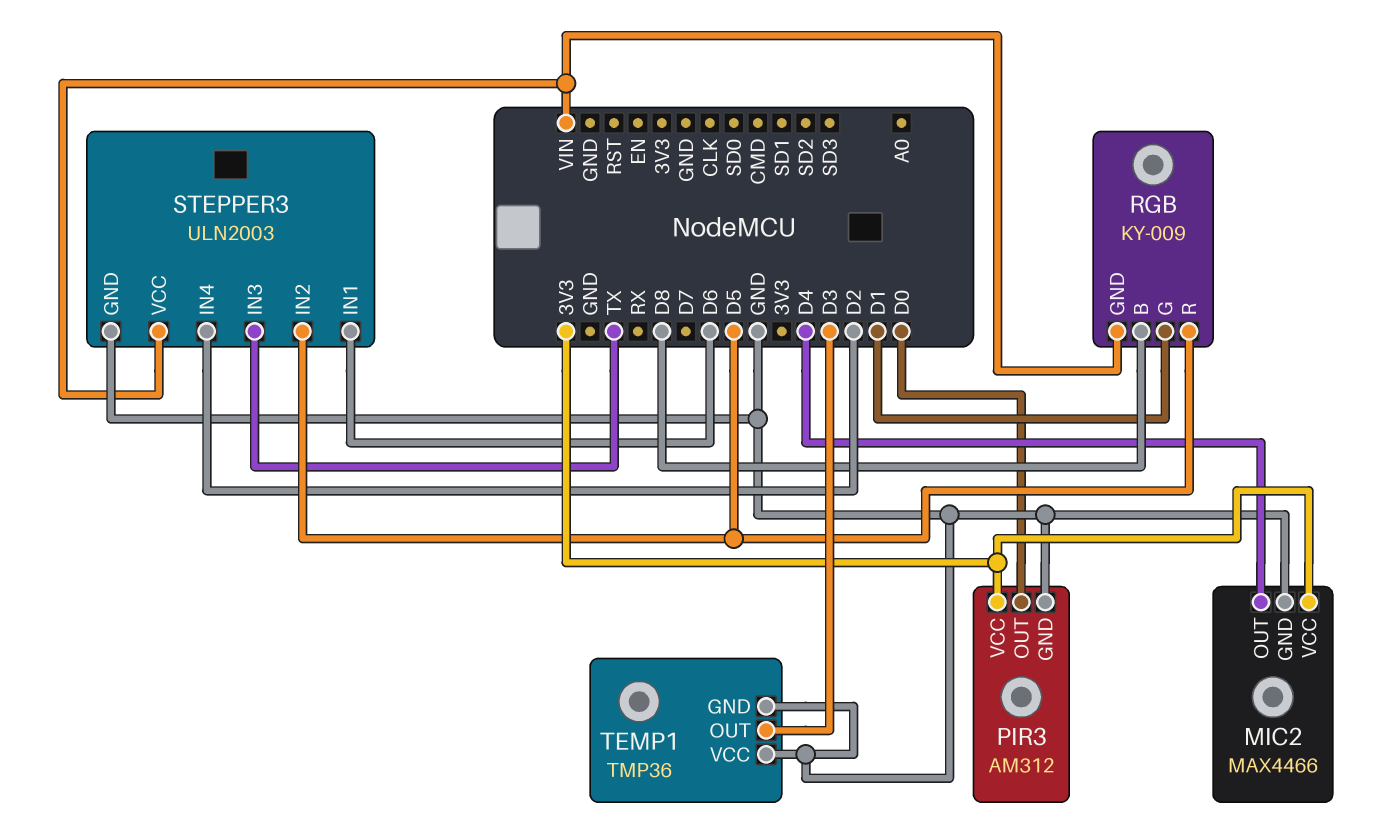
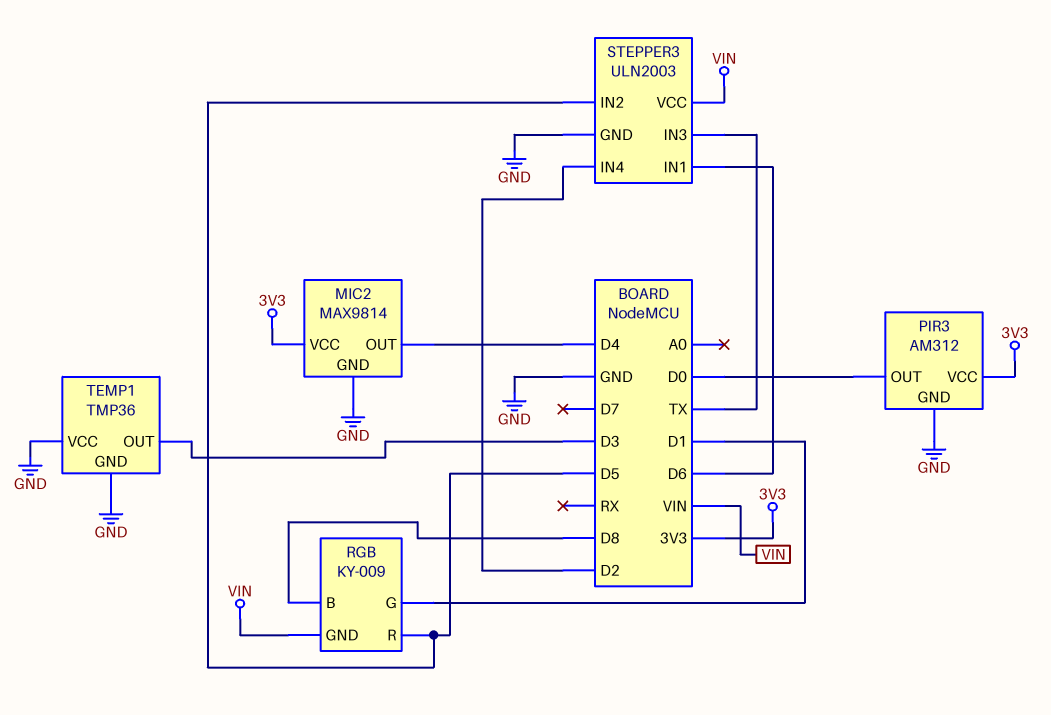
MIC2: MAX4466 -> MAX9814

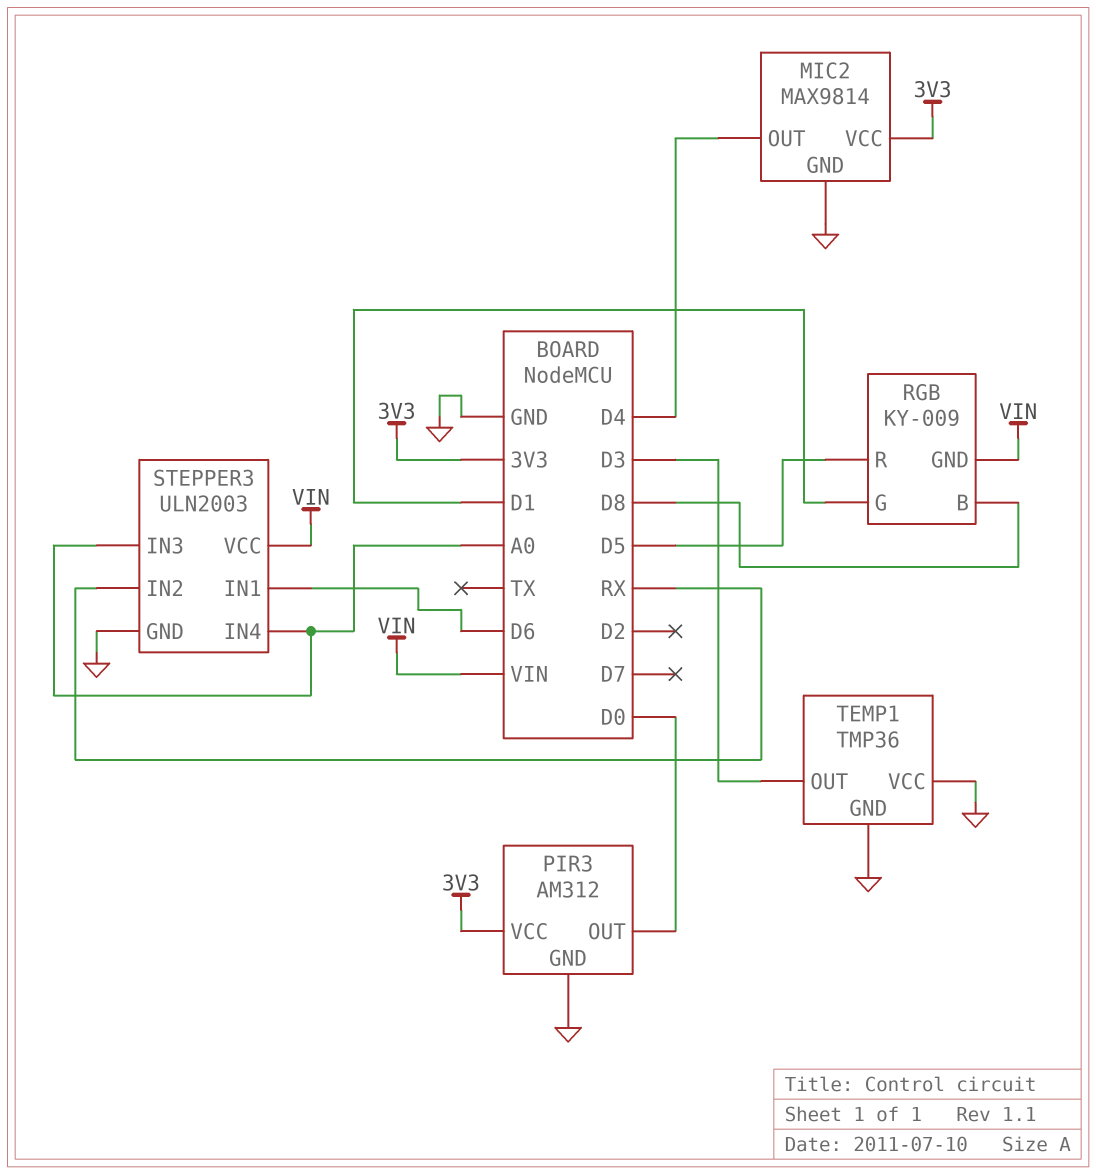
STEPPER3 pin IN2: D5 -> RX
STEPPER3 pin IN3: TX -> A0
STEPPER3 pin IN4: D2 -> A0

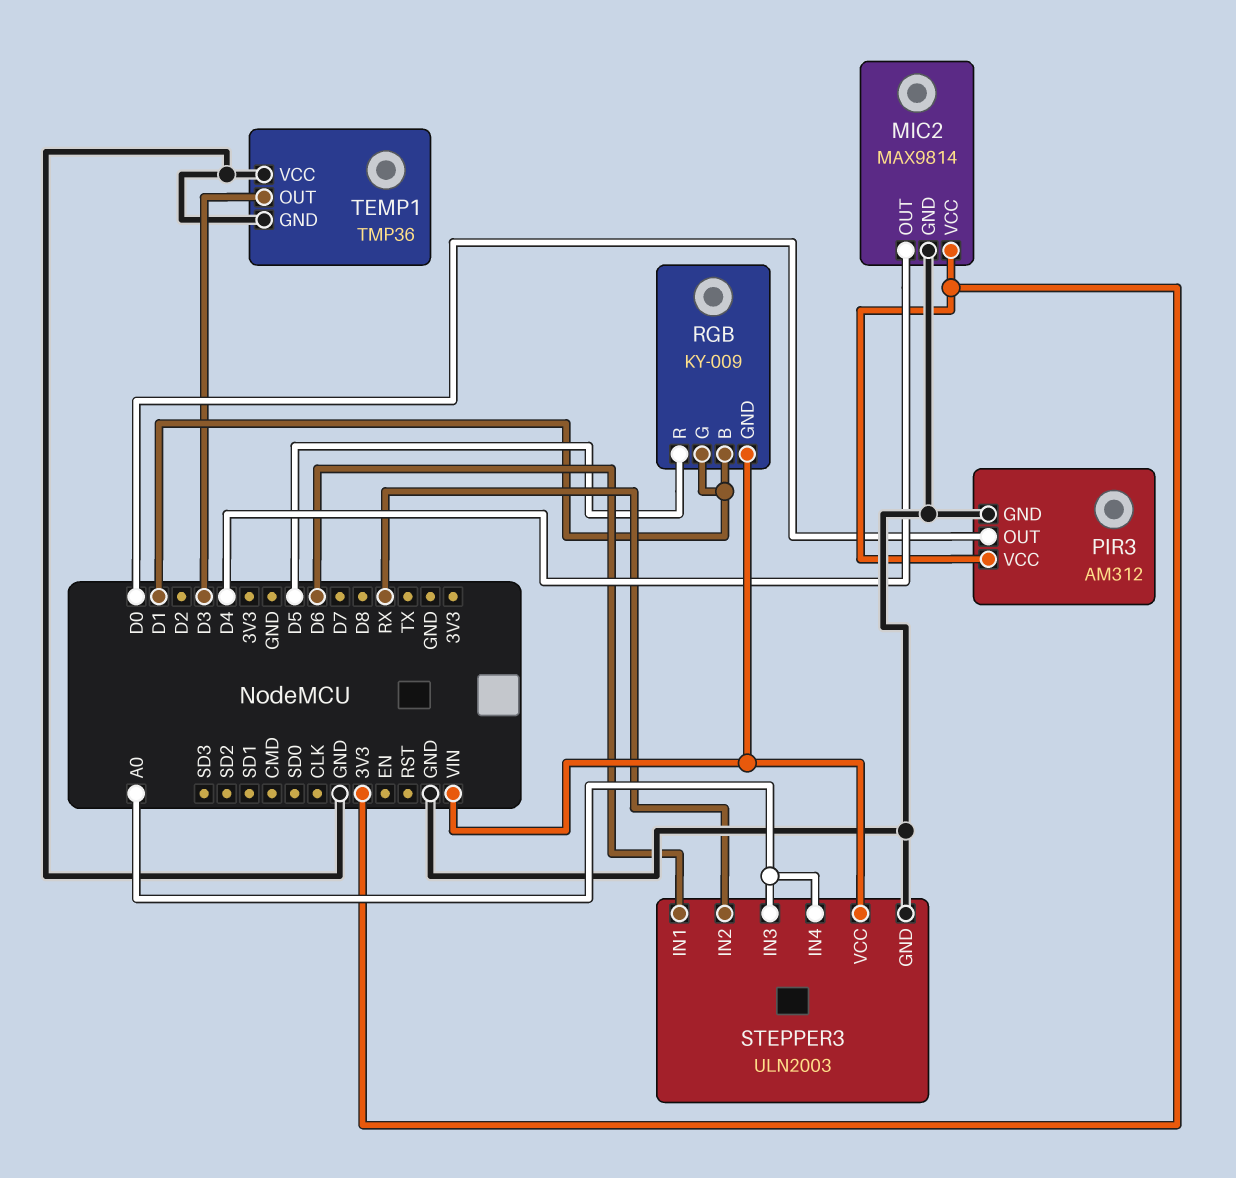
RGB pin B: D8 -> D1

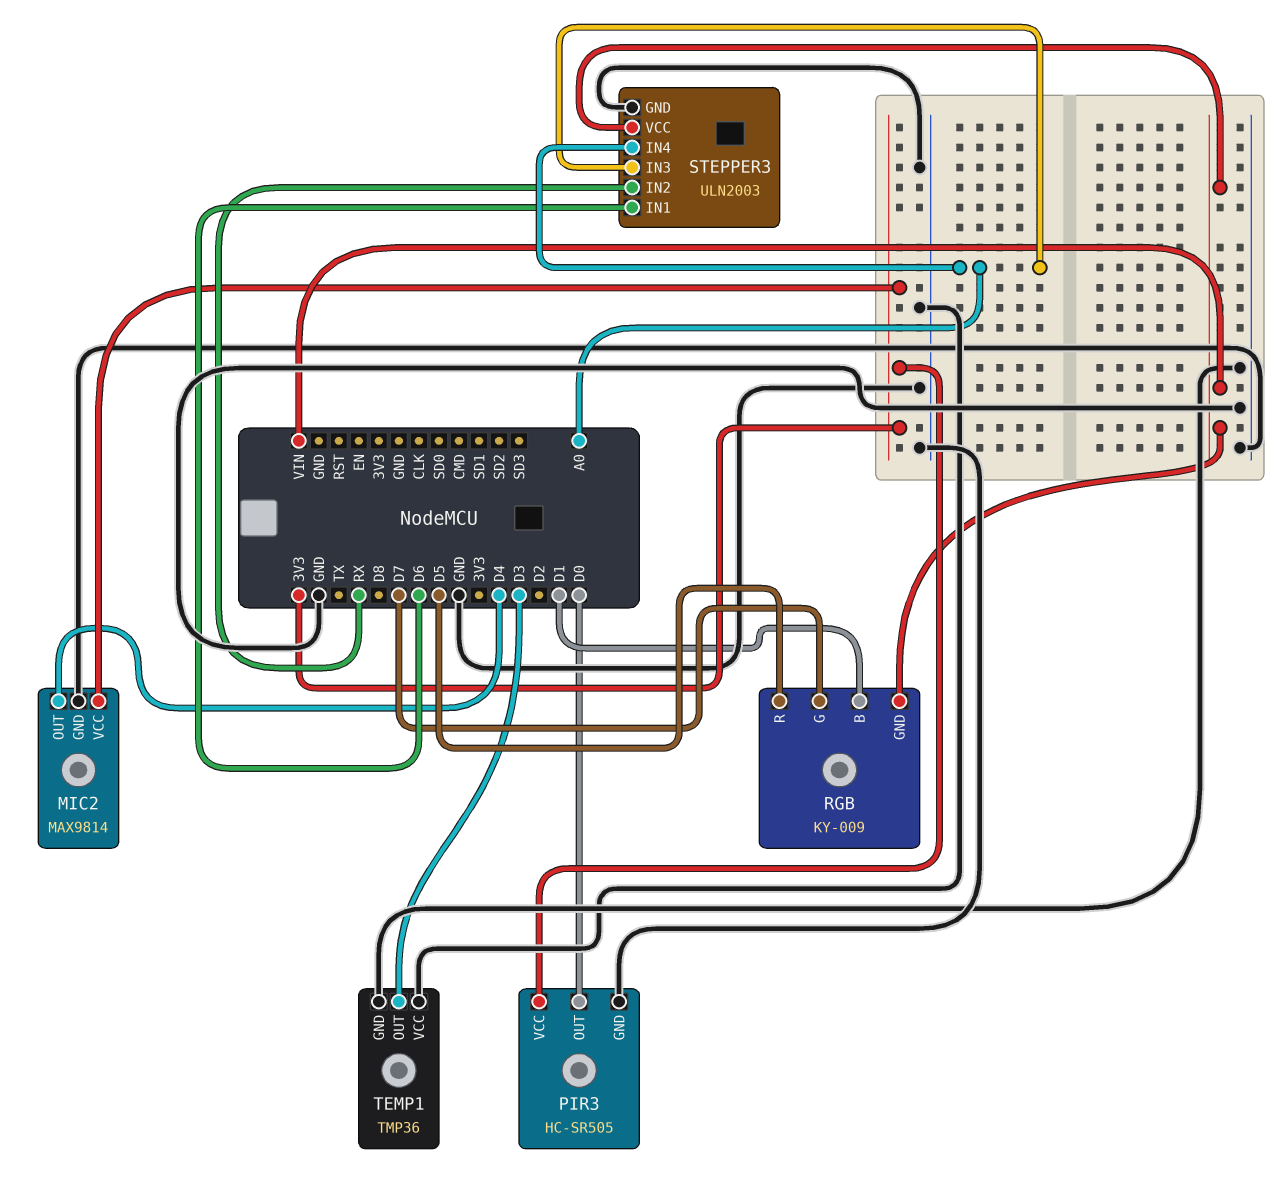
PIR3: AM312 -> HC-SR505
RGB pin G: D1 -> D7

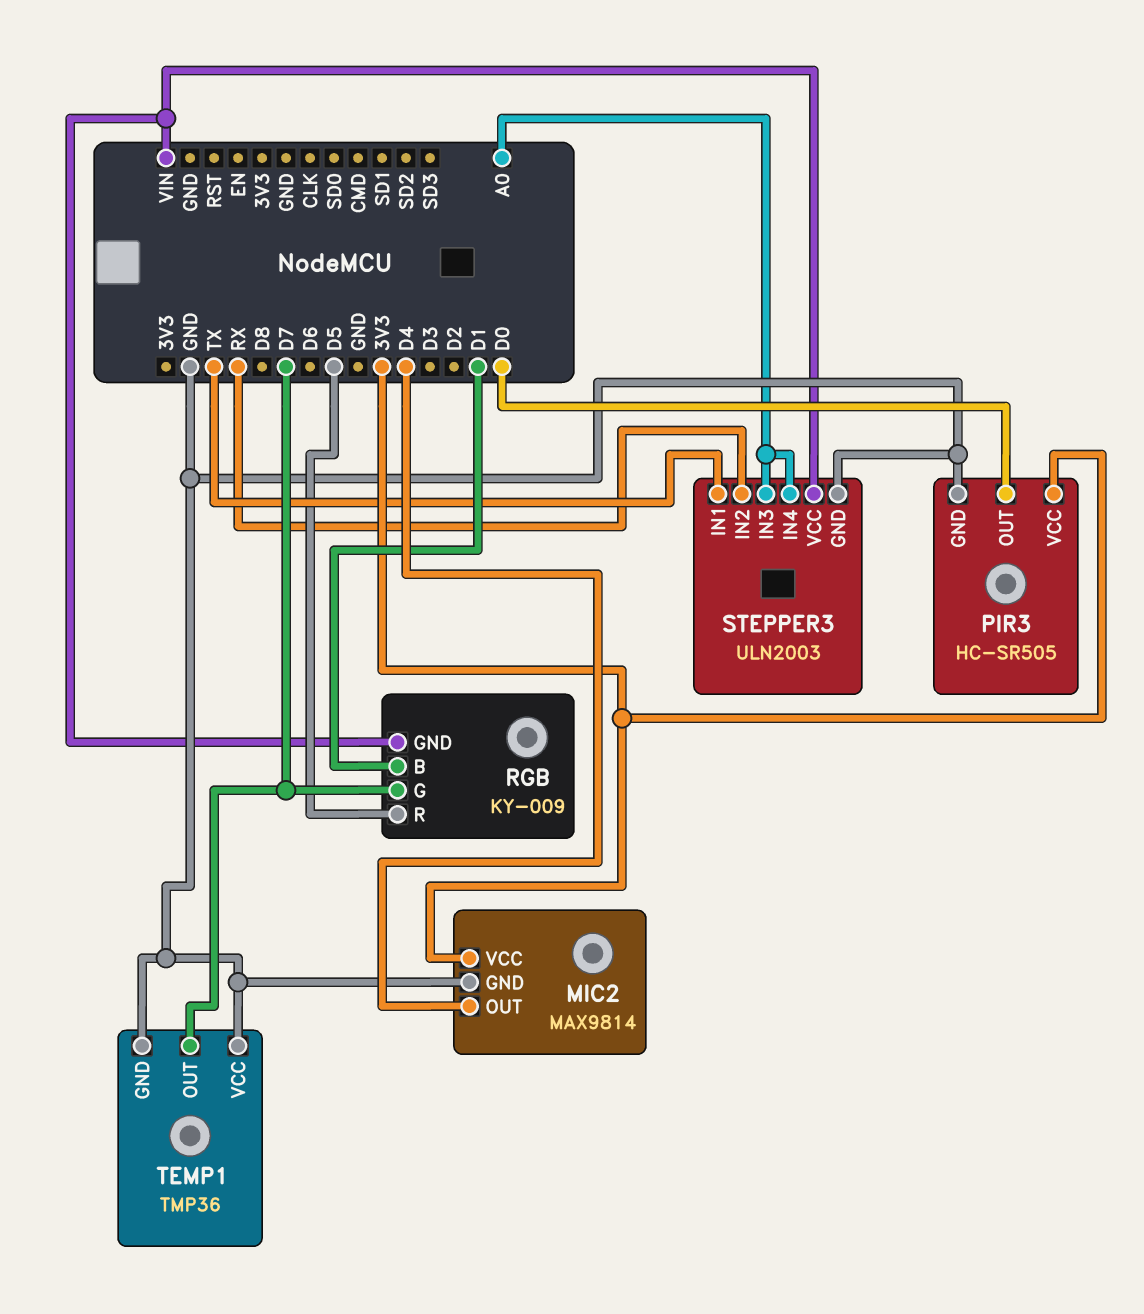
STEPPER3 pin IN1: D6 -> TX
TEMP1 pin OUT: D3 -> D7

